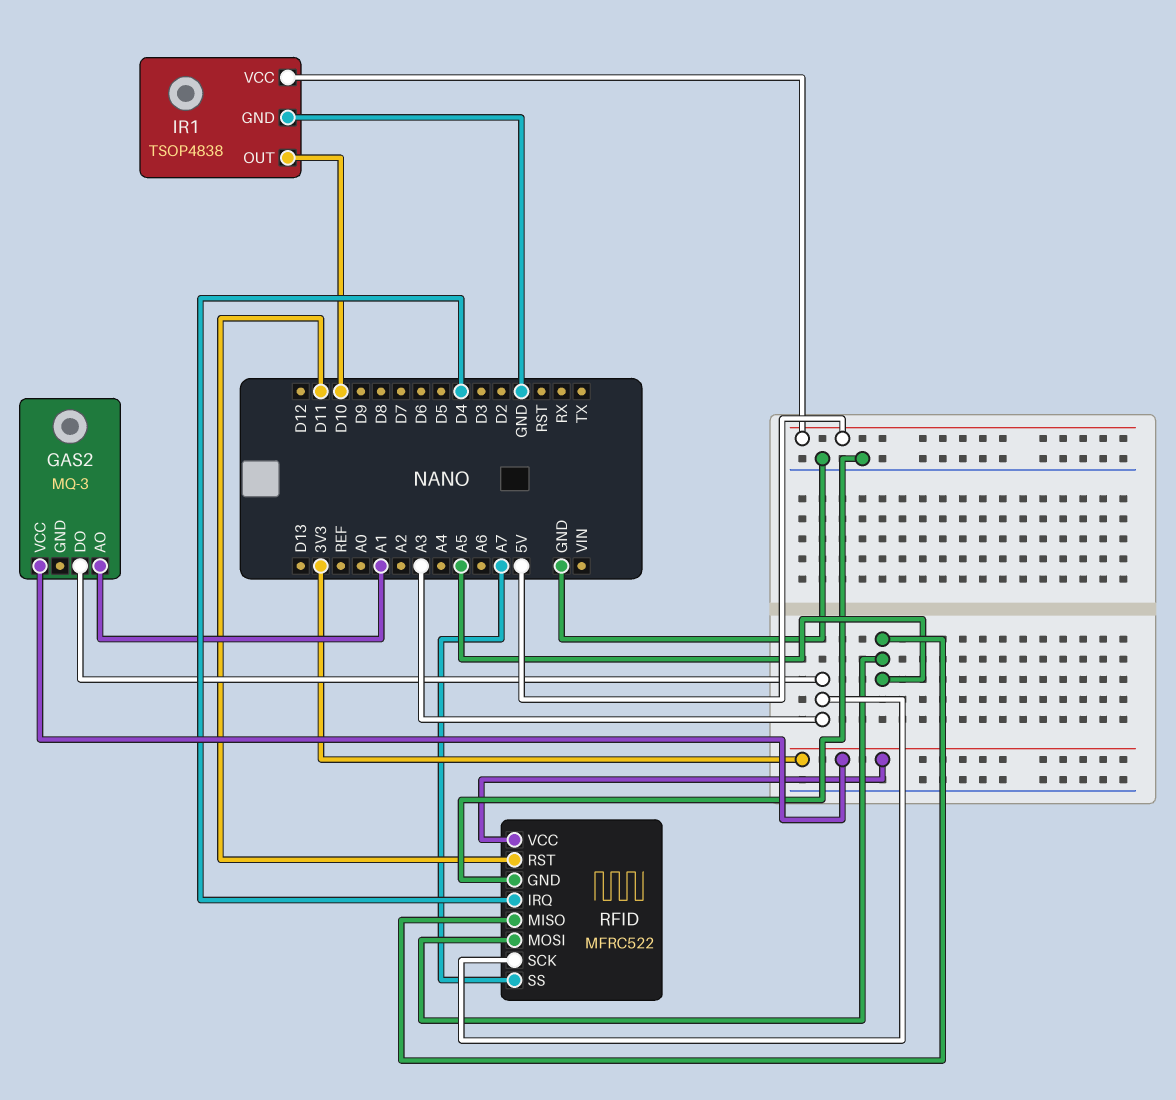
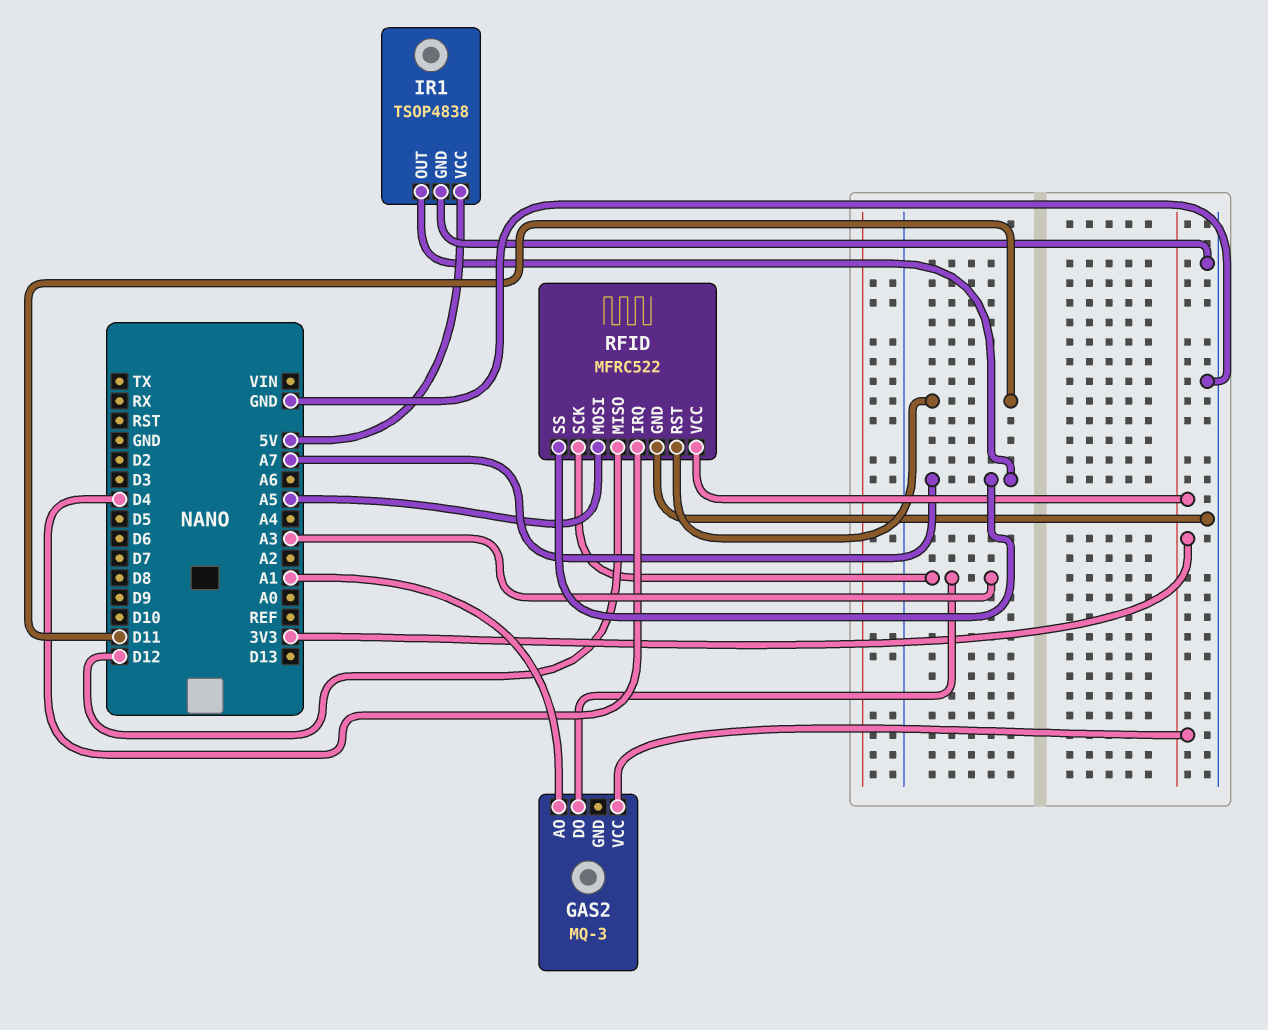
IR1 pin OUT: D10 -> A7
RFID pin MISO: A5 -> D12

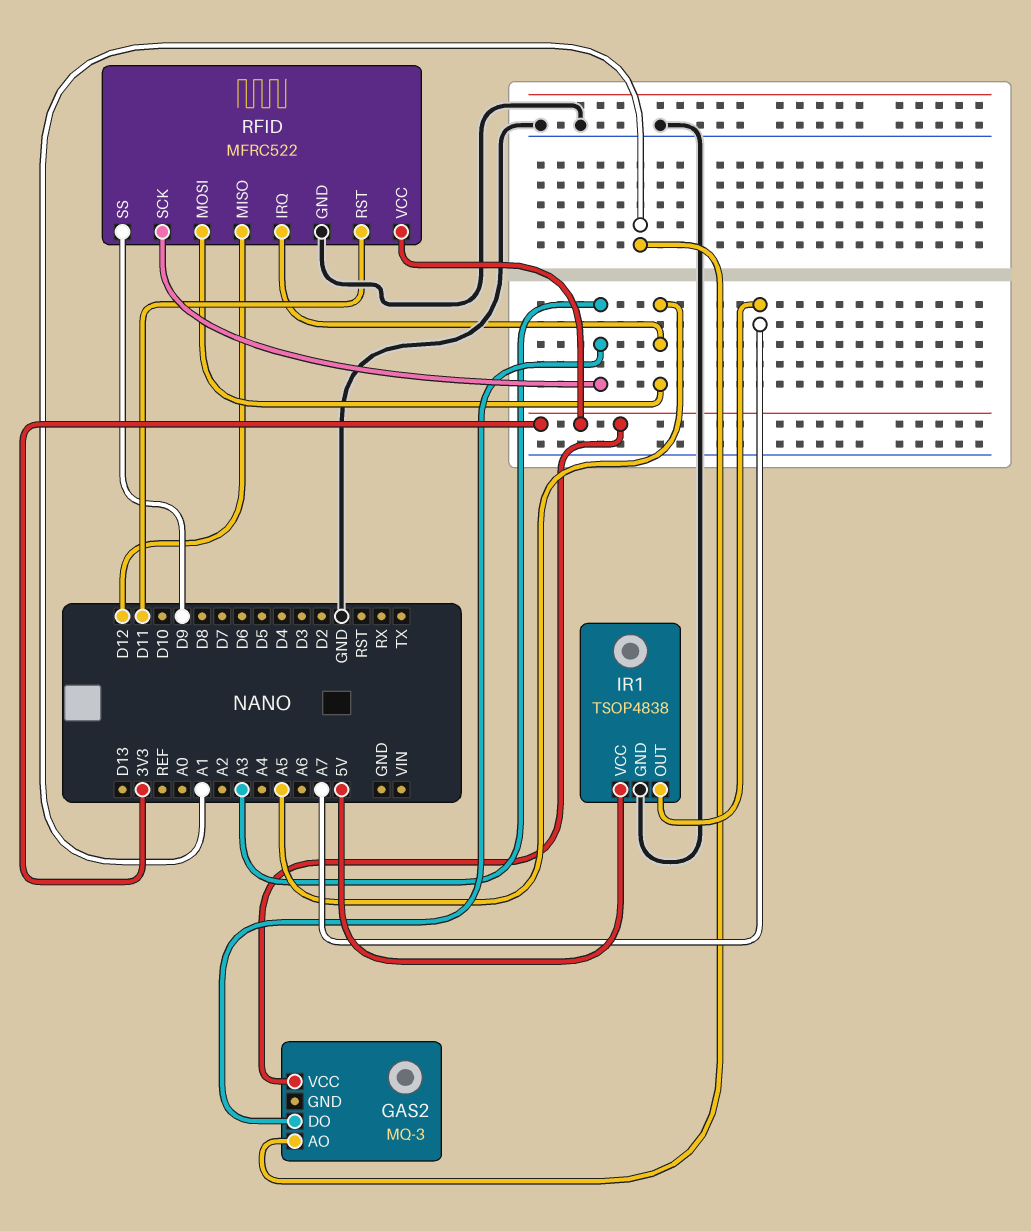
RFID pin IRQ: D4 -> A5
RFID pin SS: A7 -> D9

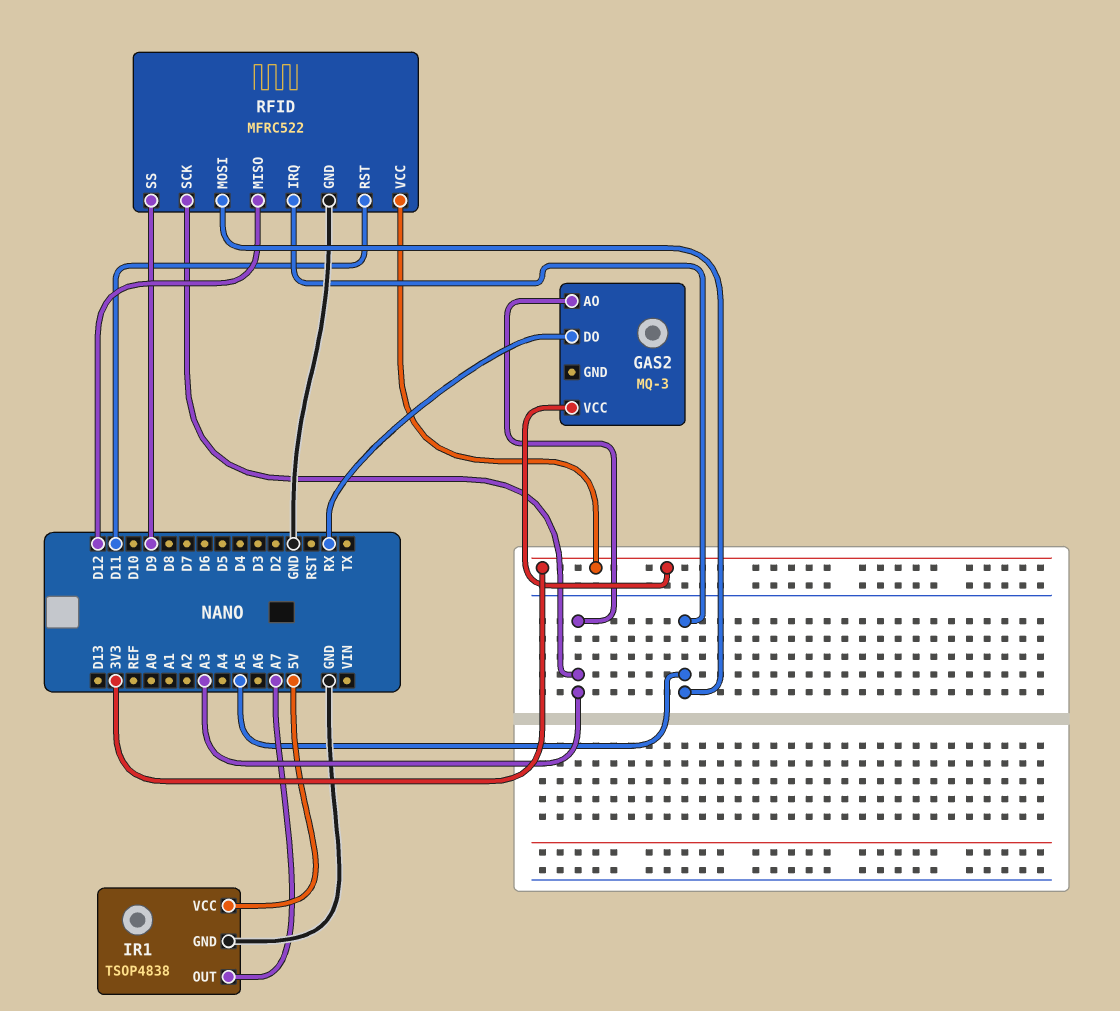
GAS2 pin AO: A1 -> A3
GAS2 pin DO: A3 -> RX

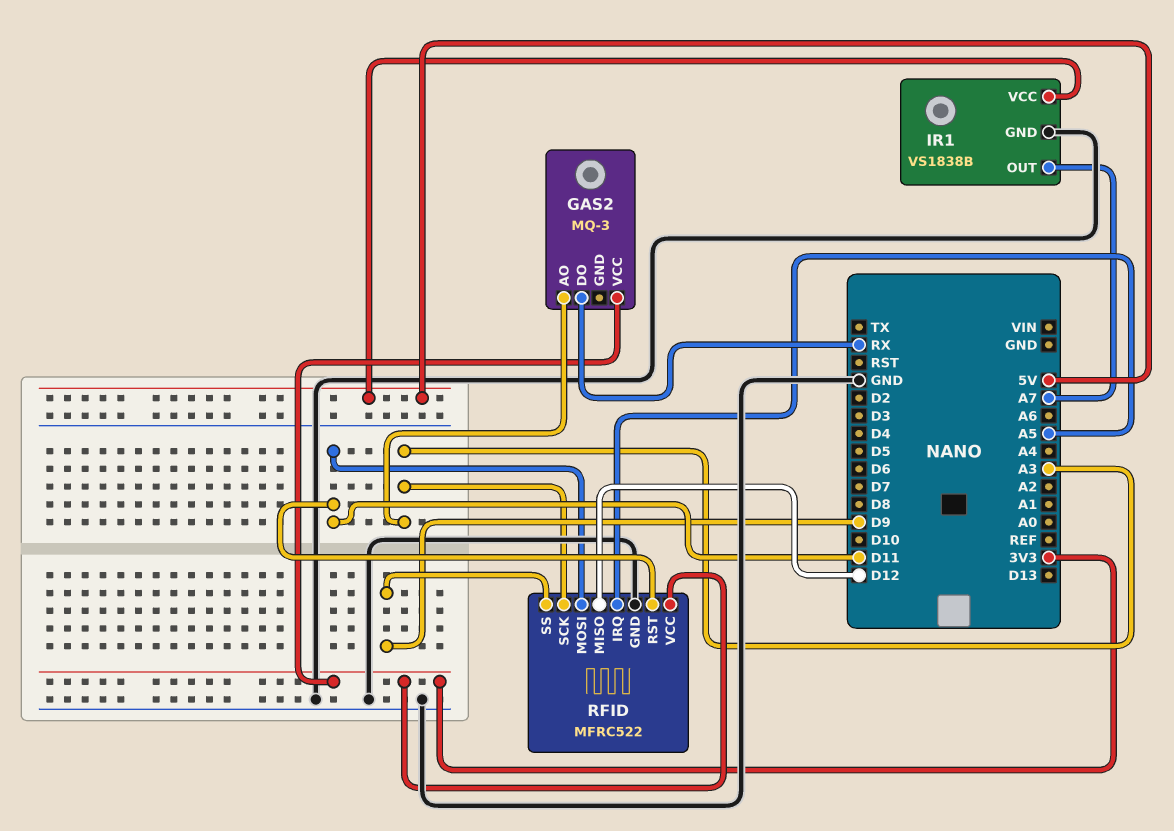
IR1: TSOP4838 -> VS1838B
RFID pin MOSI: A5 -> D11

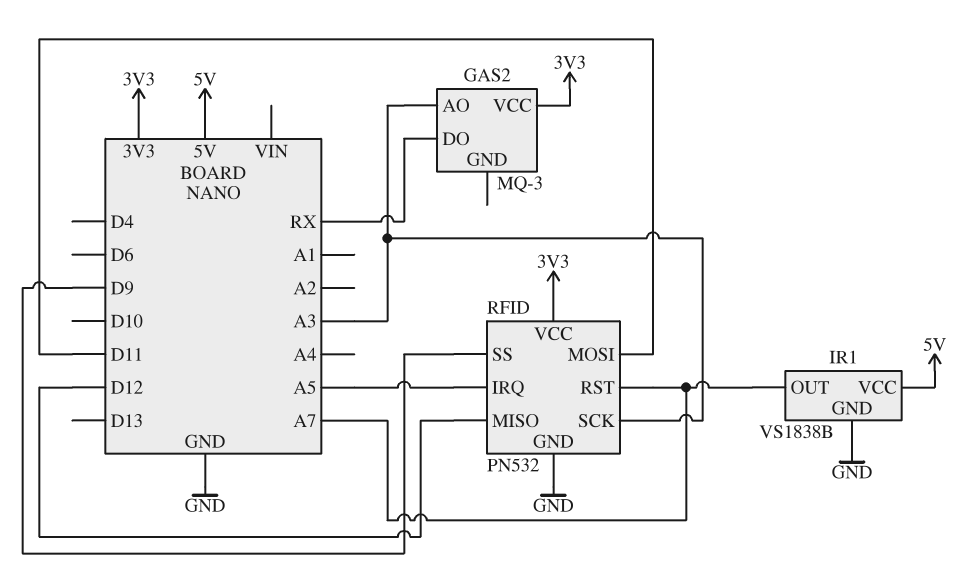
RFID: MFRC522 -> PN532
RFID pin RST: D11 -> A7

